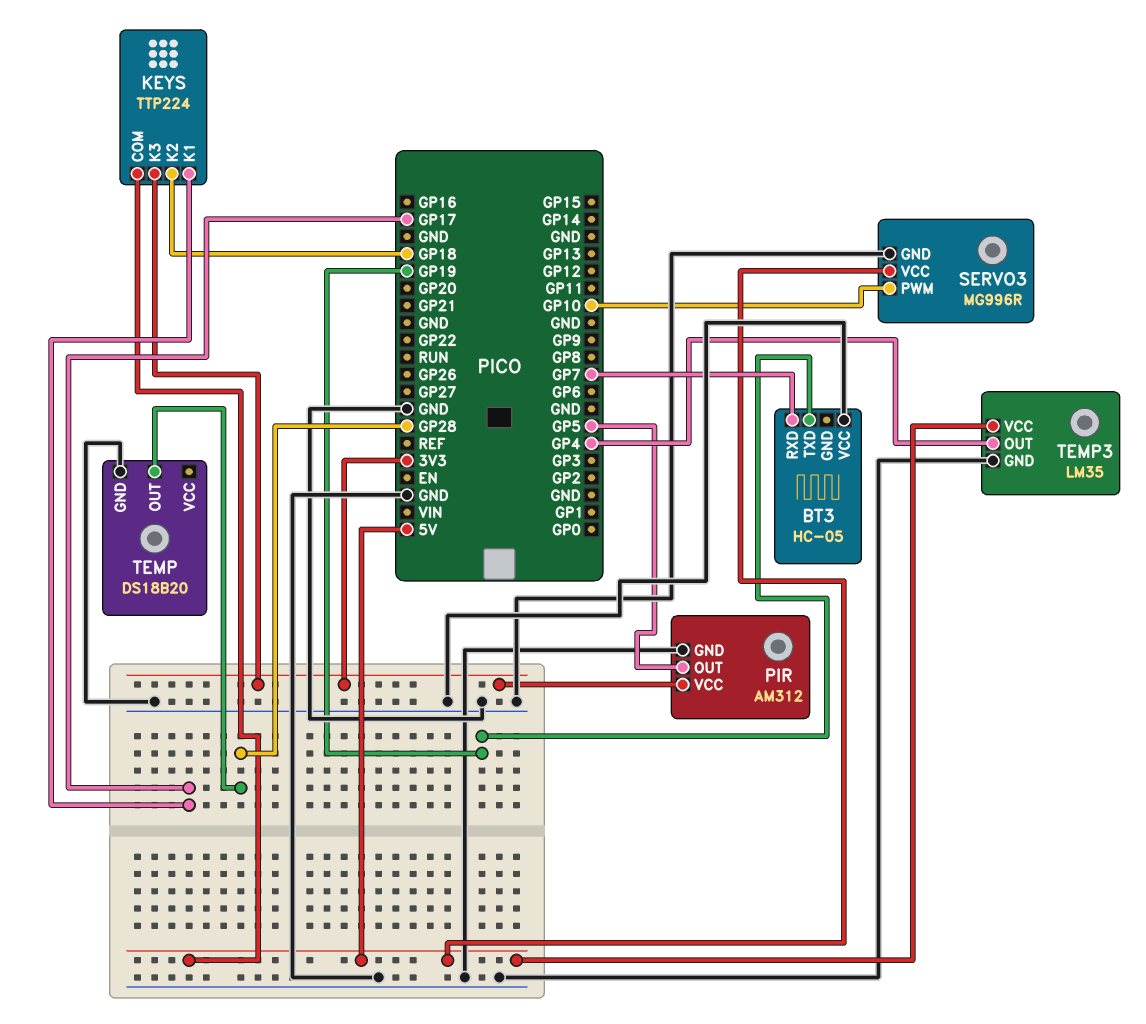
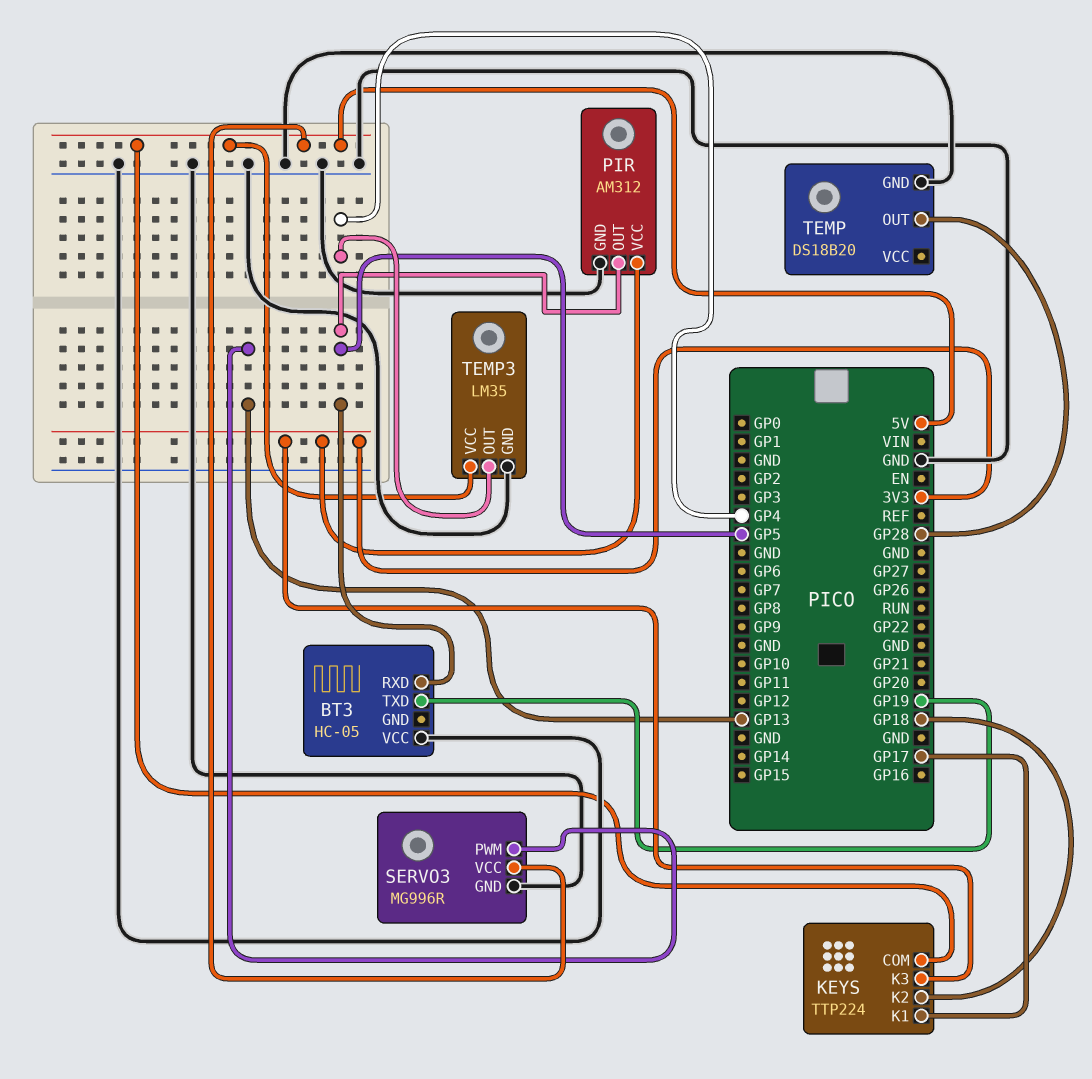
BT3 pin RXD: GP7 -> GP5
SERVO3 pin PWM: GP10 -> GP13

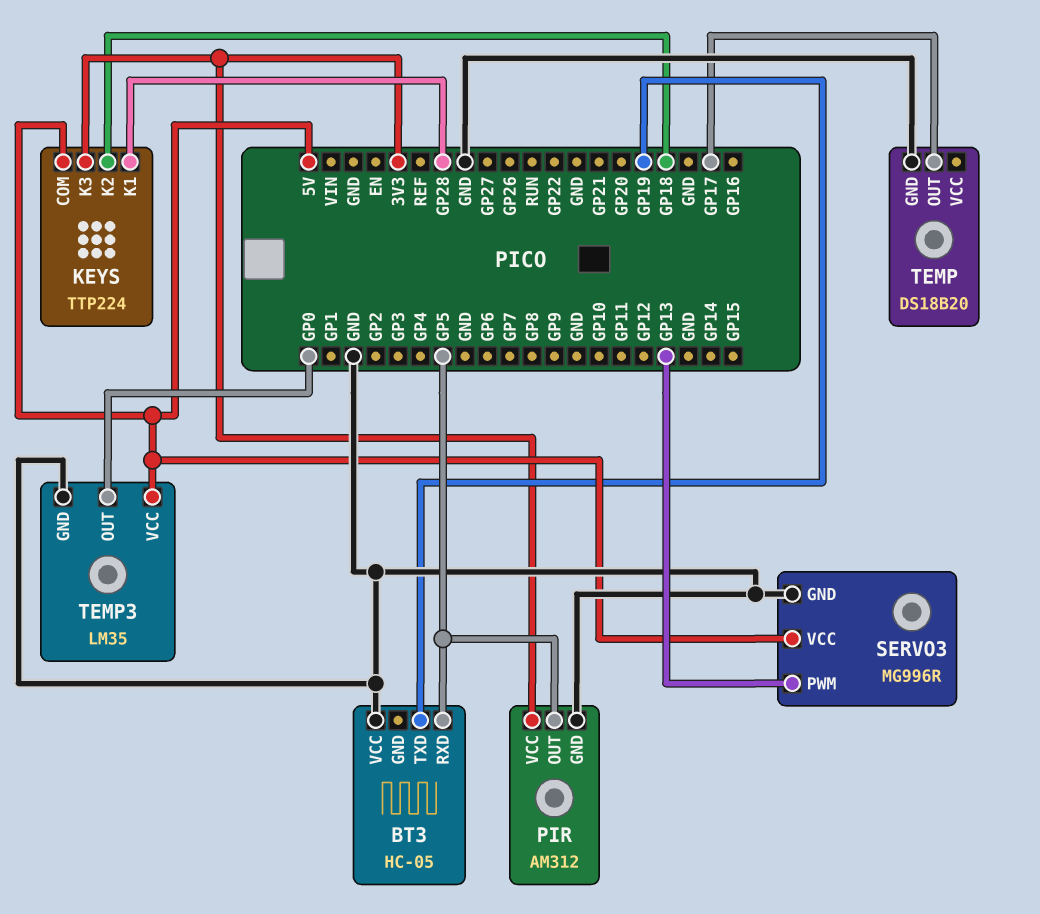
KEYS pin K1: GP17 -> GP28
TEMP pin OUT: GP28 -> GP17
TEMP3 pin OUT: GP4 -> GP0

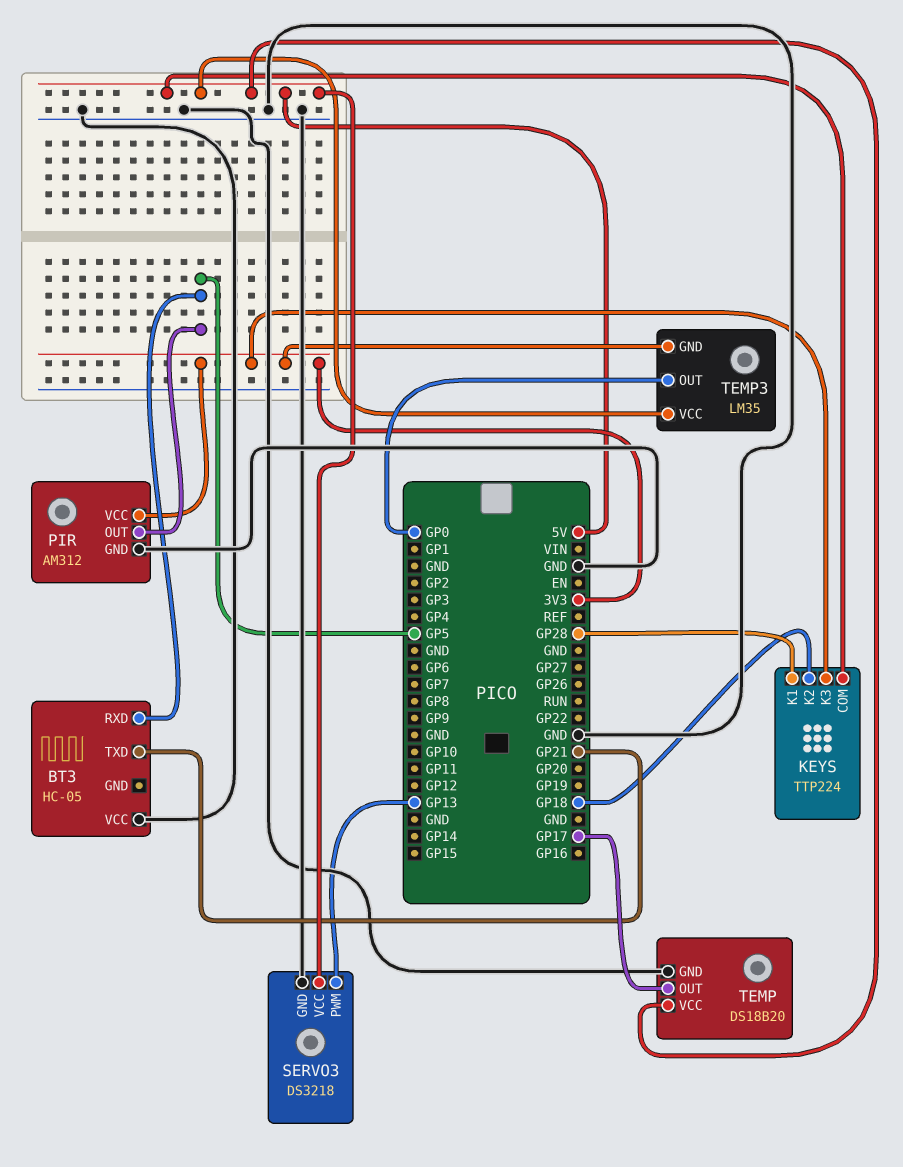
BT3 pin TXD: GP19 -> GP21
SERVO3: MG996R -> DS3218
TEMP pin VCC: none -> 5V
TEMP3 pin GND: GND -> 3V3

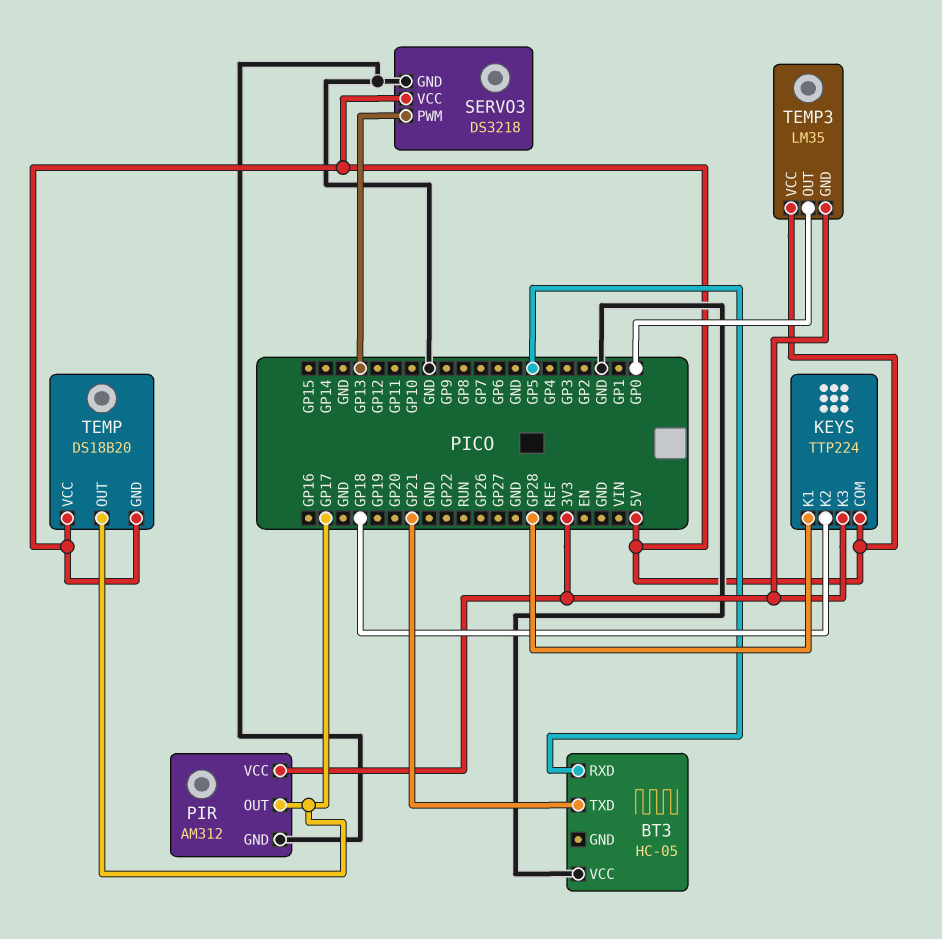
PIR pin OUT: GP5 -> GP17
TEMP pin GND: GND -> 5V

